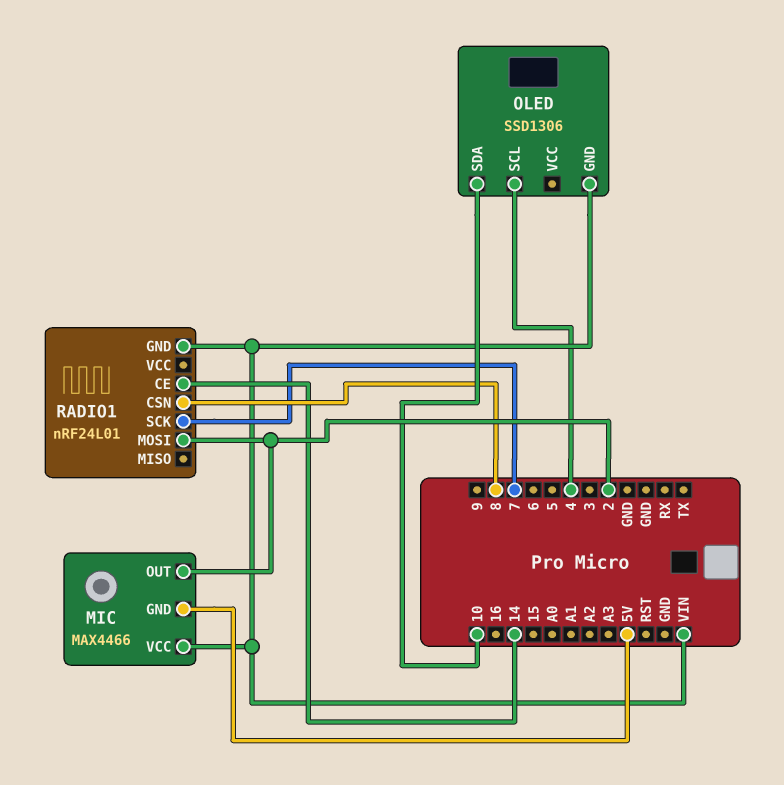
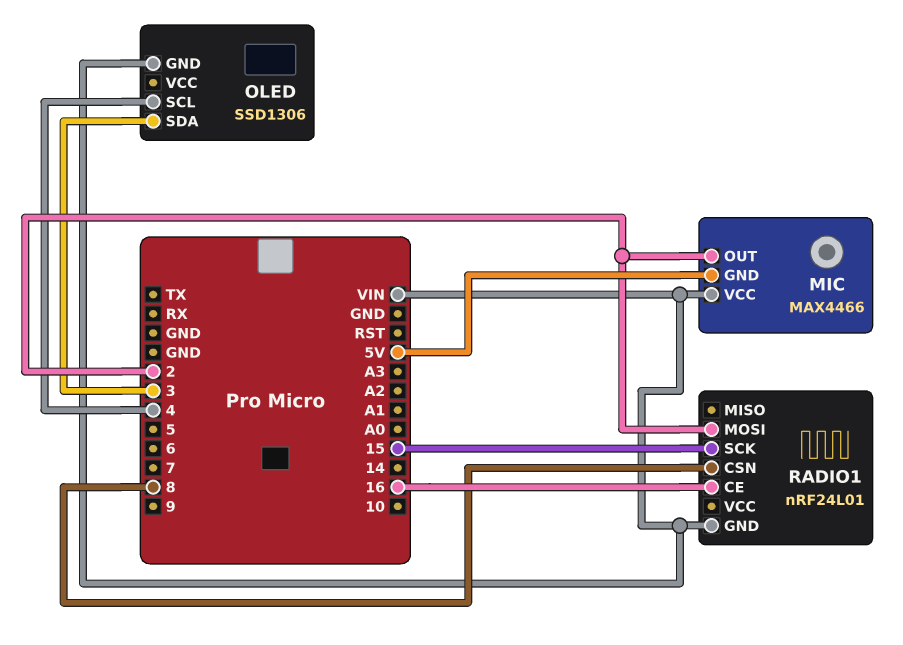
OLED pin SDA: 10 -> 3
RADIO1 pin CE: 14 -> 16
RADIO1 pin SCK: 7 -> 15

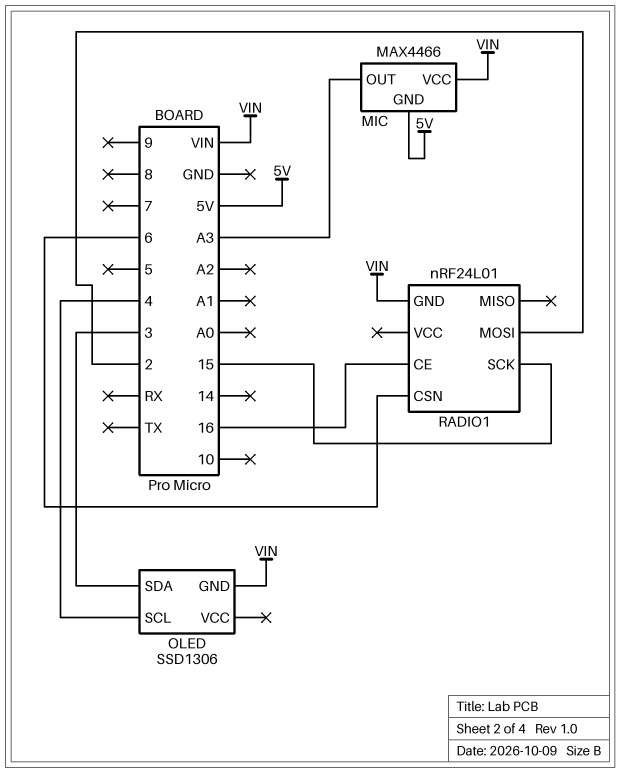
MIC pin OUT: 2 -> A3
RADIO1 pin CSN: 8 -> 6

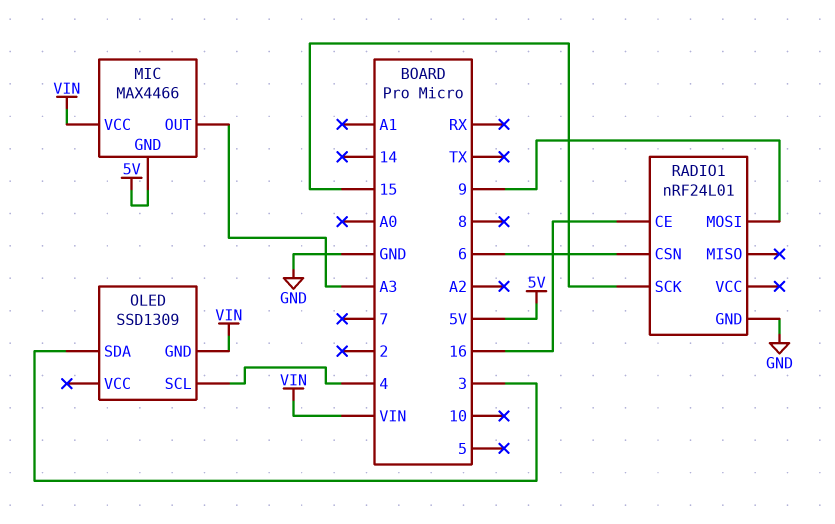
OLED: SSD1306 -> SSD1309
RADIO1 pin GND: VIN -> GND
RADIO1 pin MOSI: 2 -> 9

